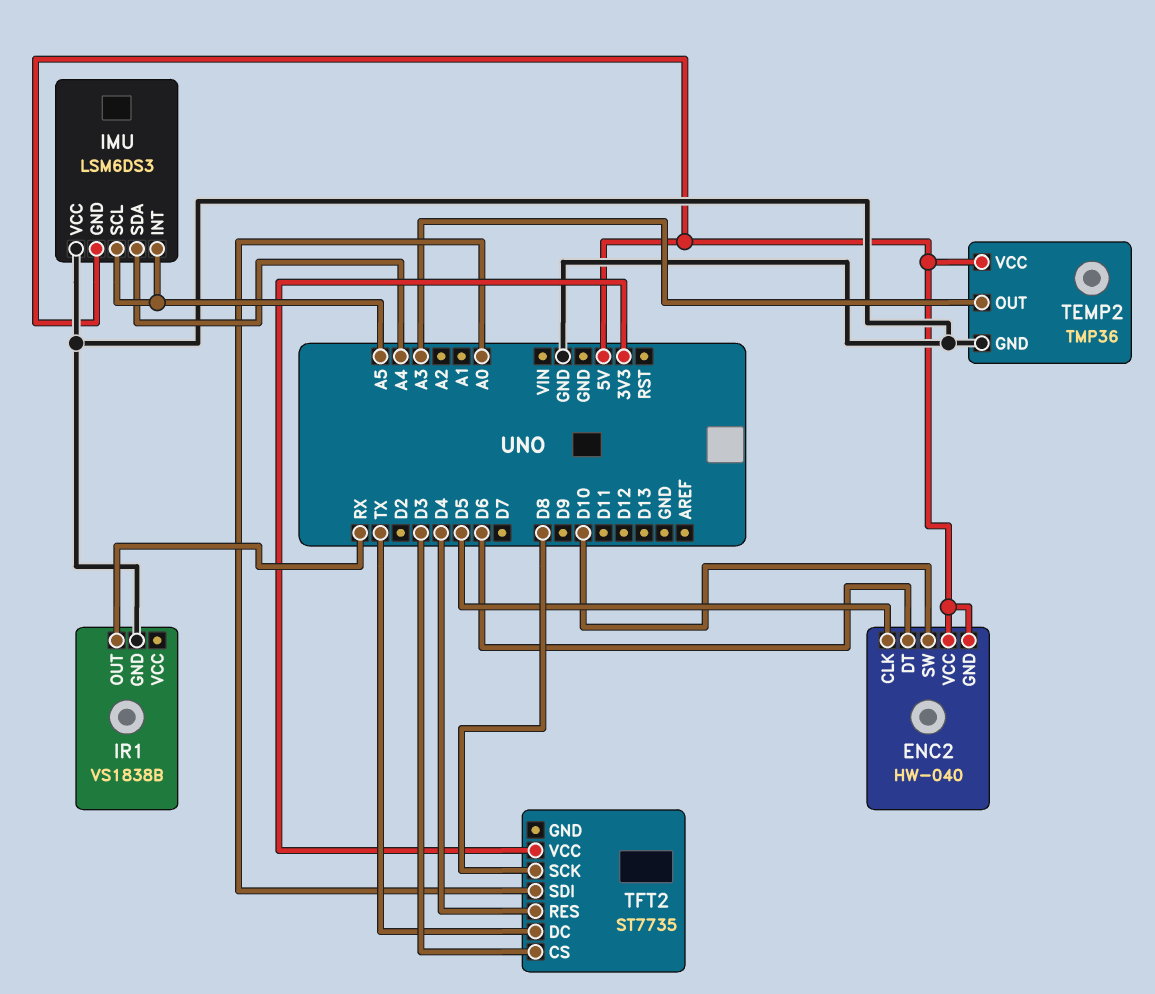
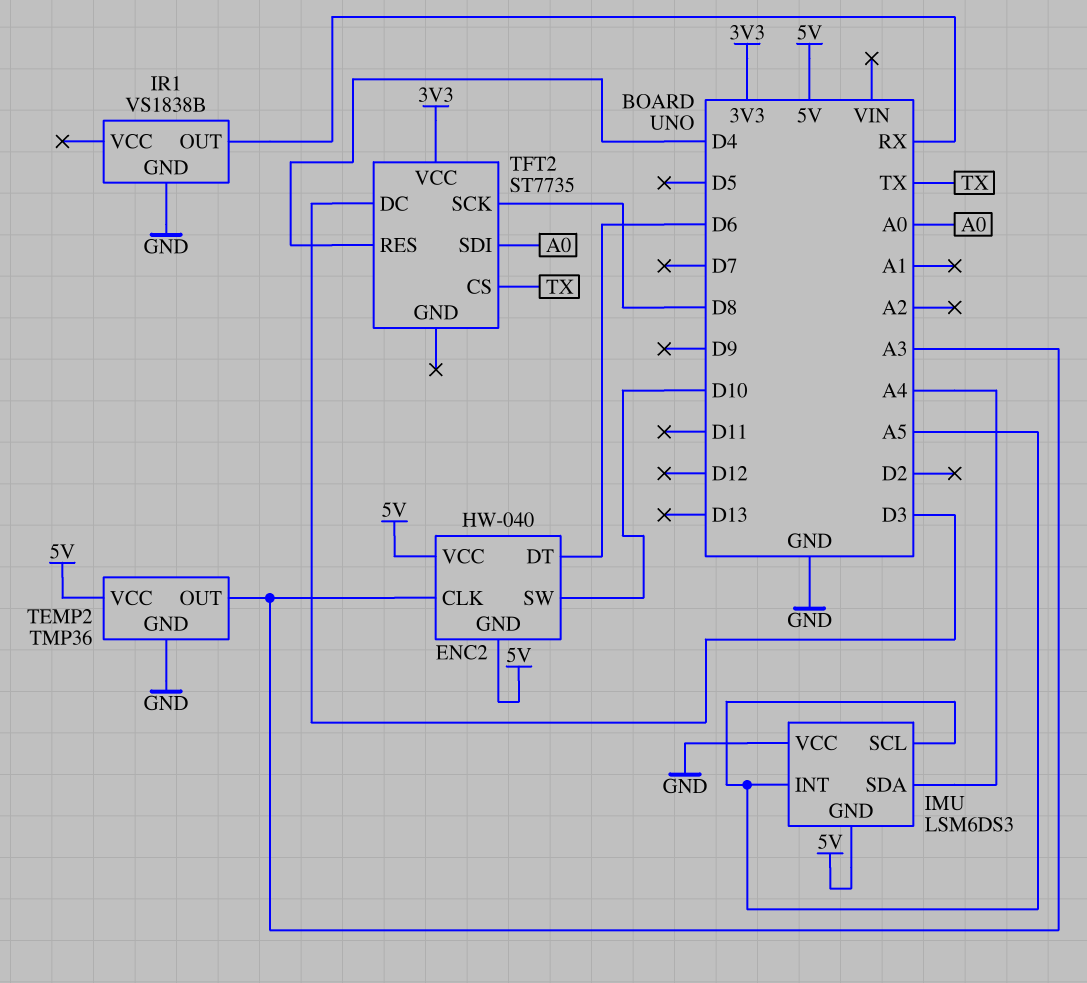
ENC2 pin CLK: D5 -> A3
TFT2 pin CS: D3 -> TX
TFT2 pin DC: TX -> D3

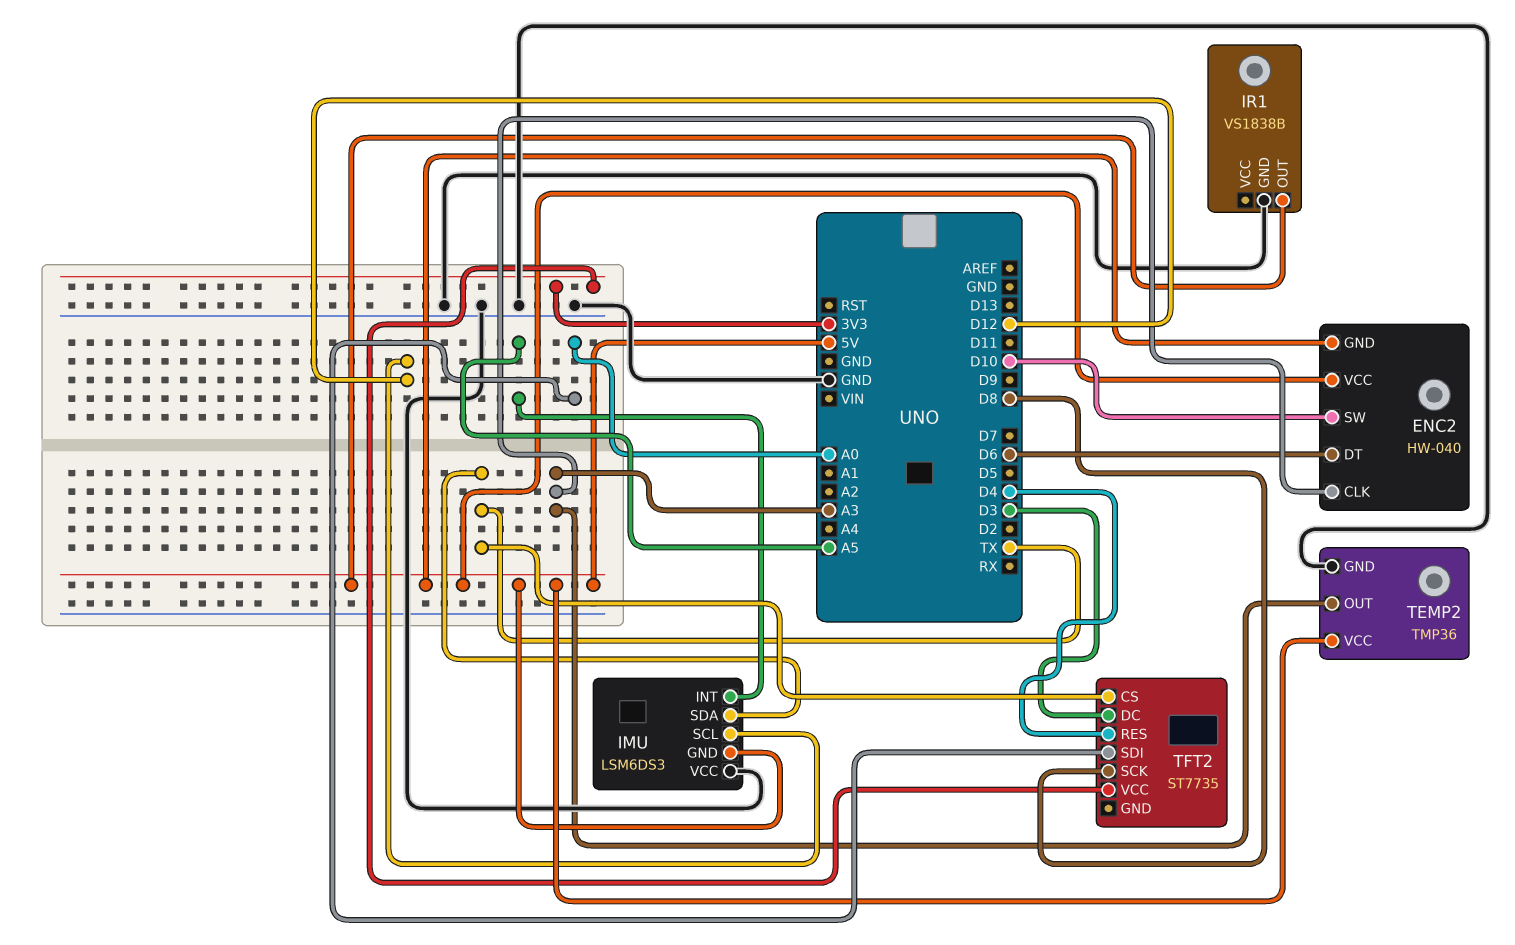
IMU pin SCL: A5 -> D12
IMU pin SDA: A4 -> TX
IR1 pin OUT: RX -> 5V

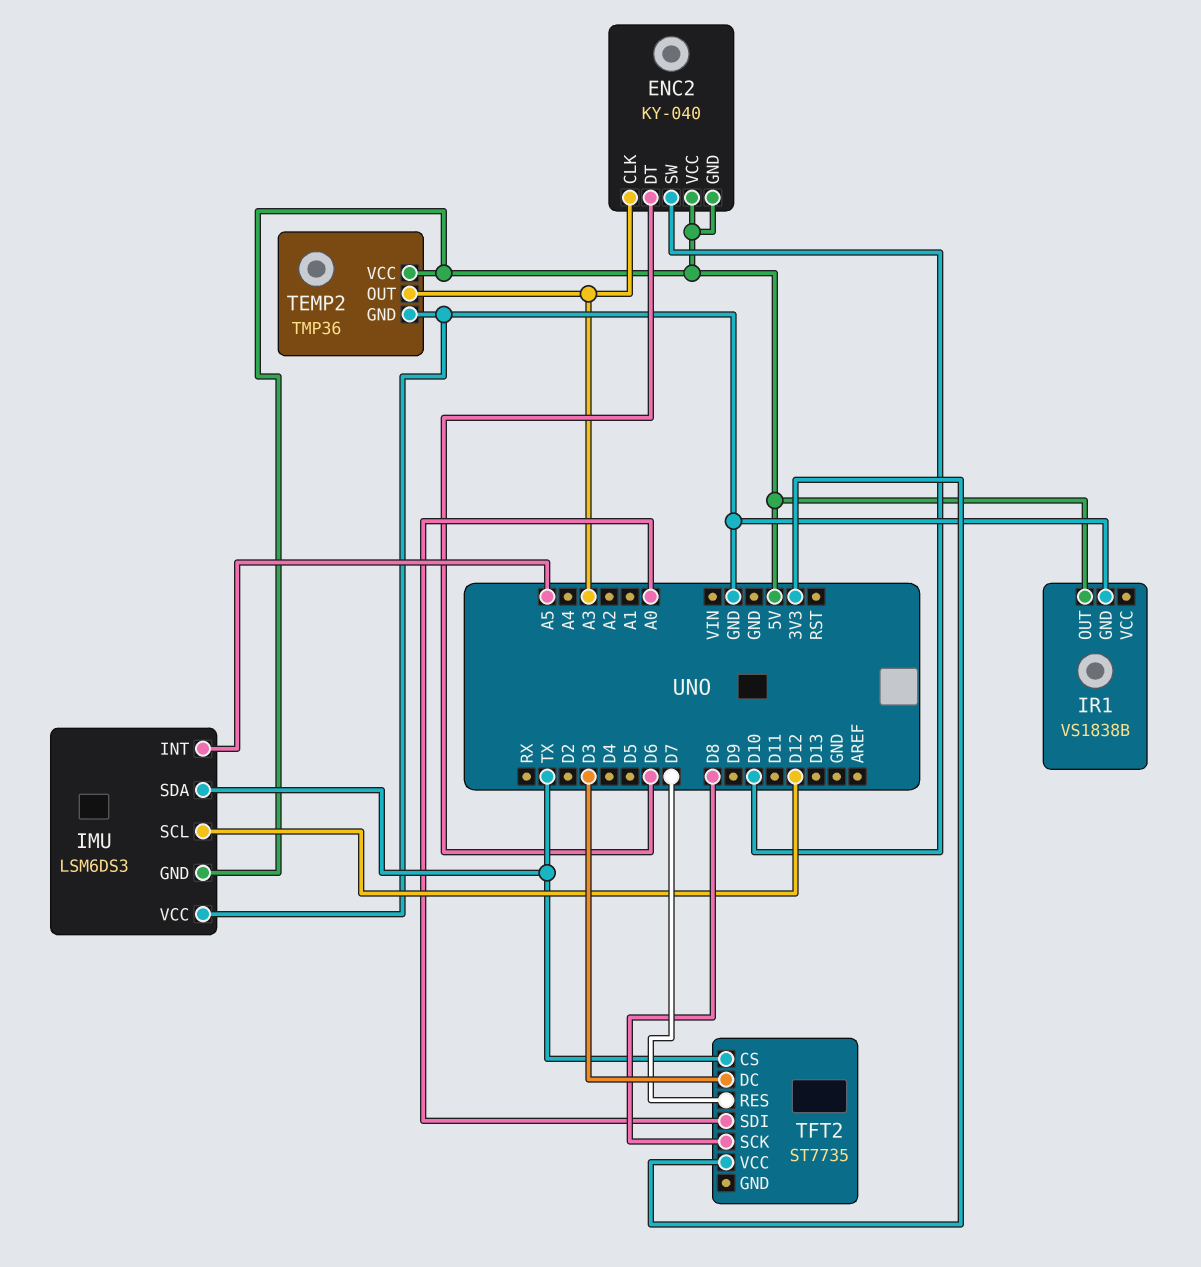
ENC2: HW-040 -> KY-040
TFT2 pin RES: D4 -> D7

